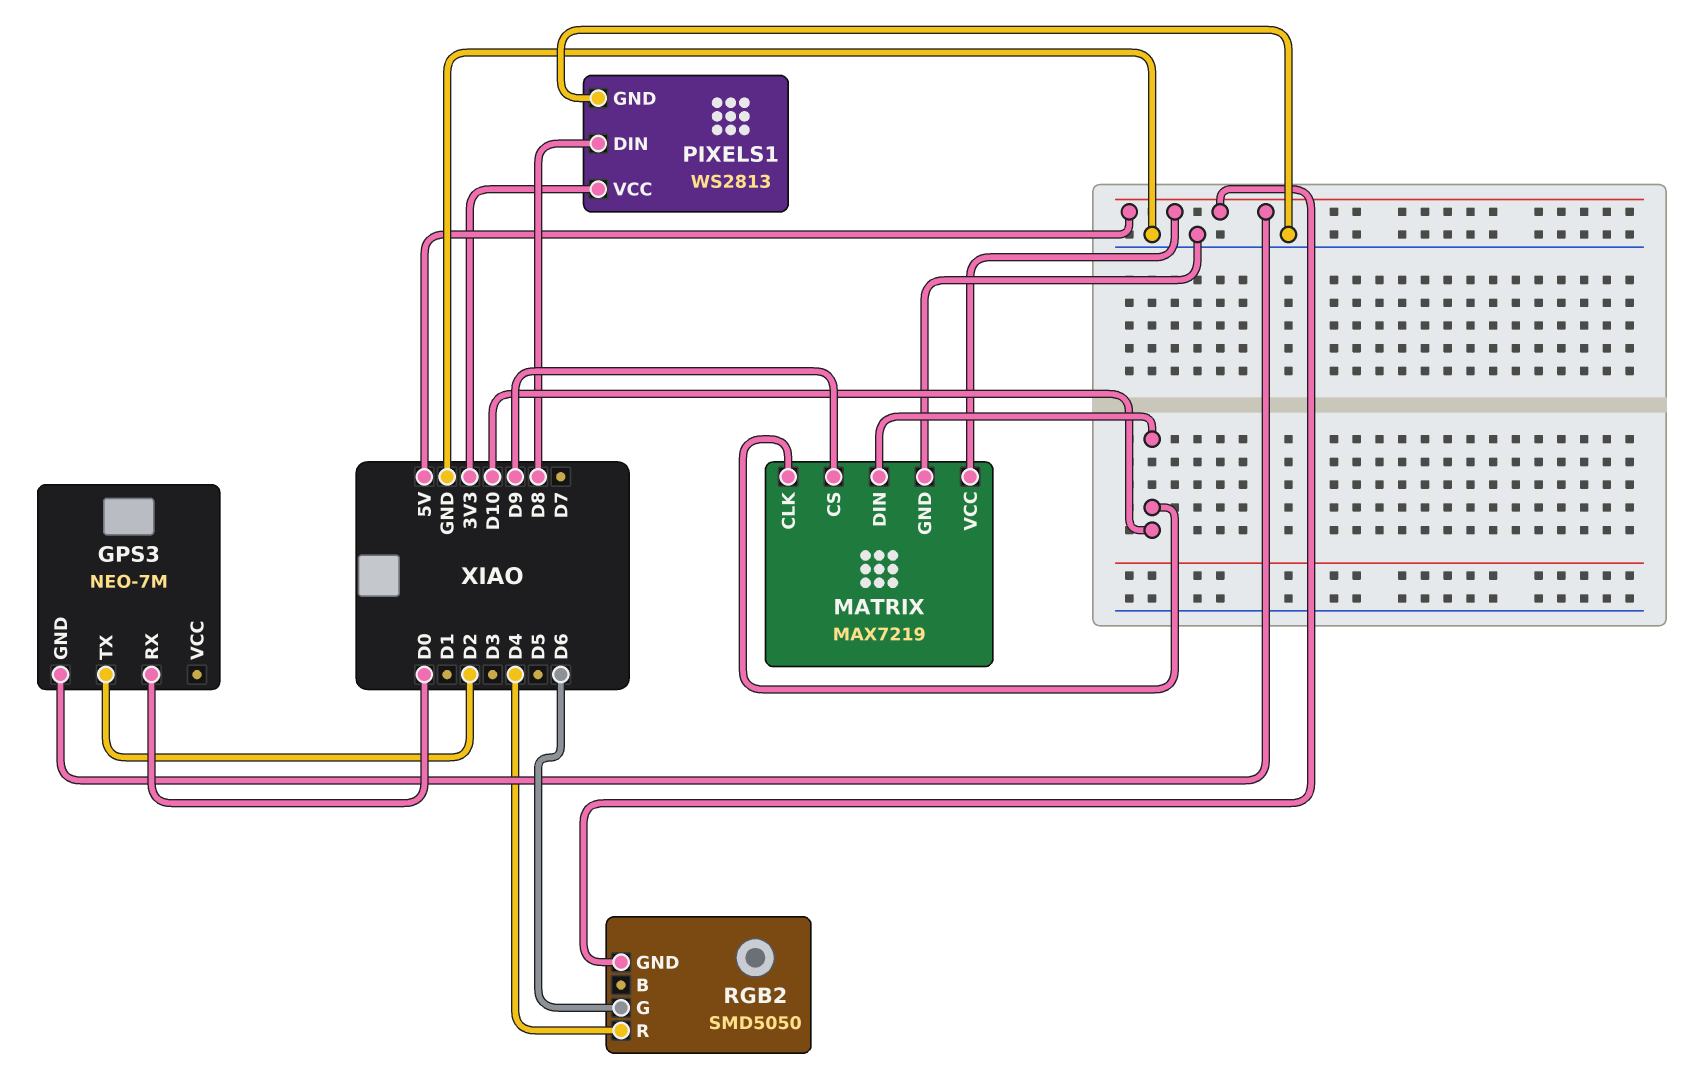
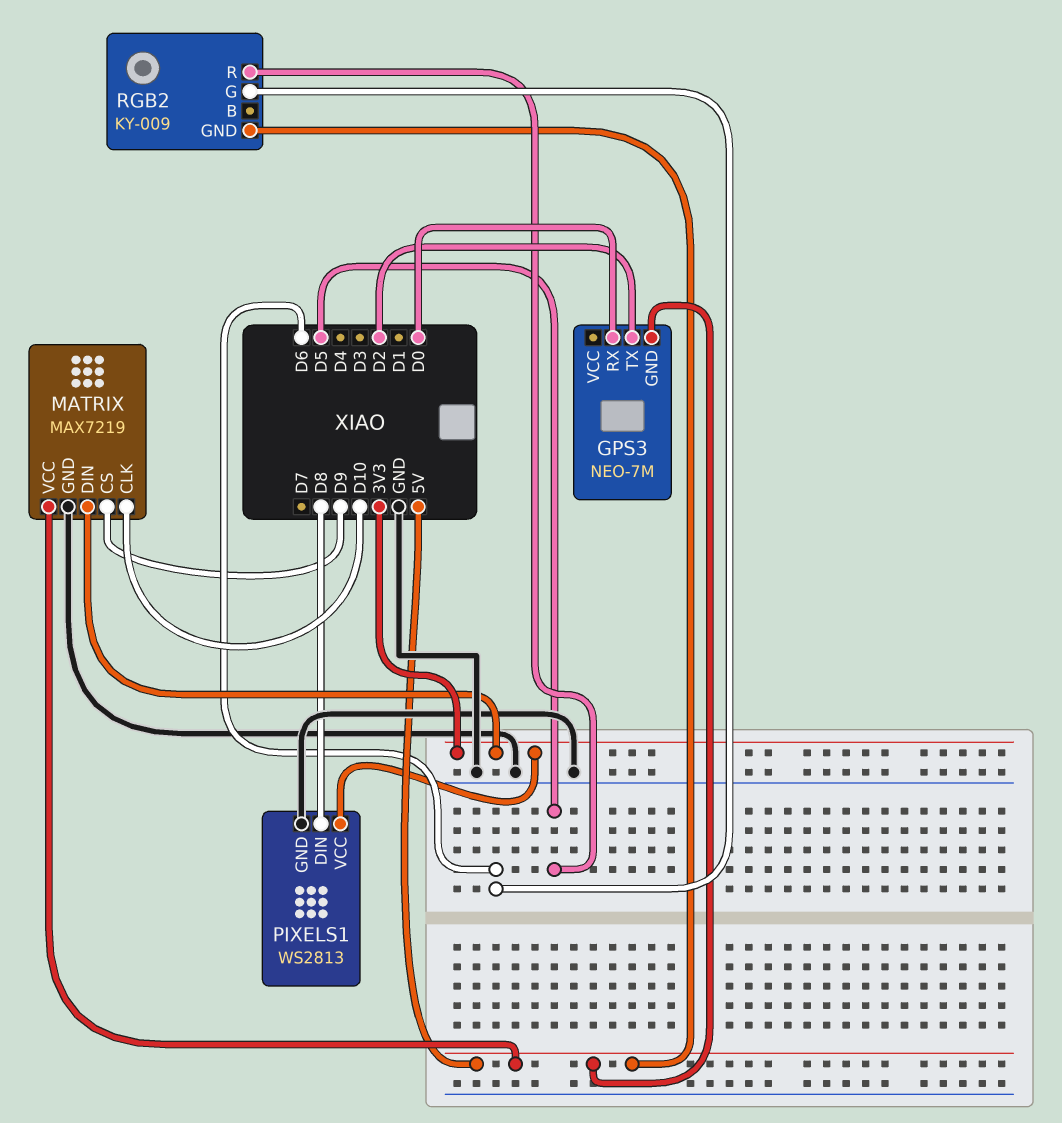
MATRIX pin DIN: D10 -> 3V3
RGB2: SMD5050 -> KY-009
RGB2 pin R: D4 -> D5

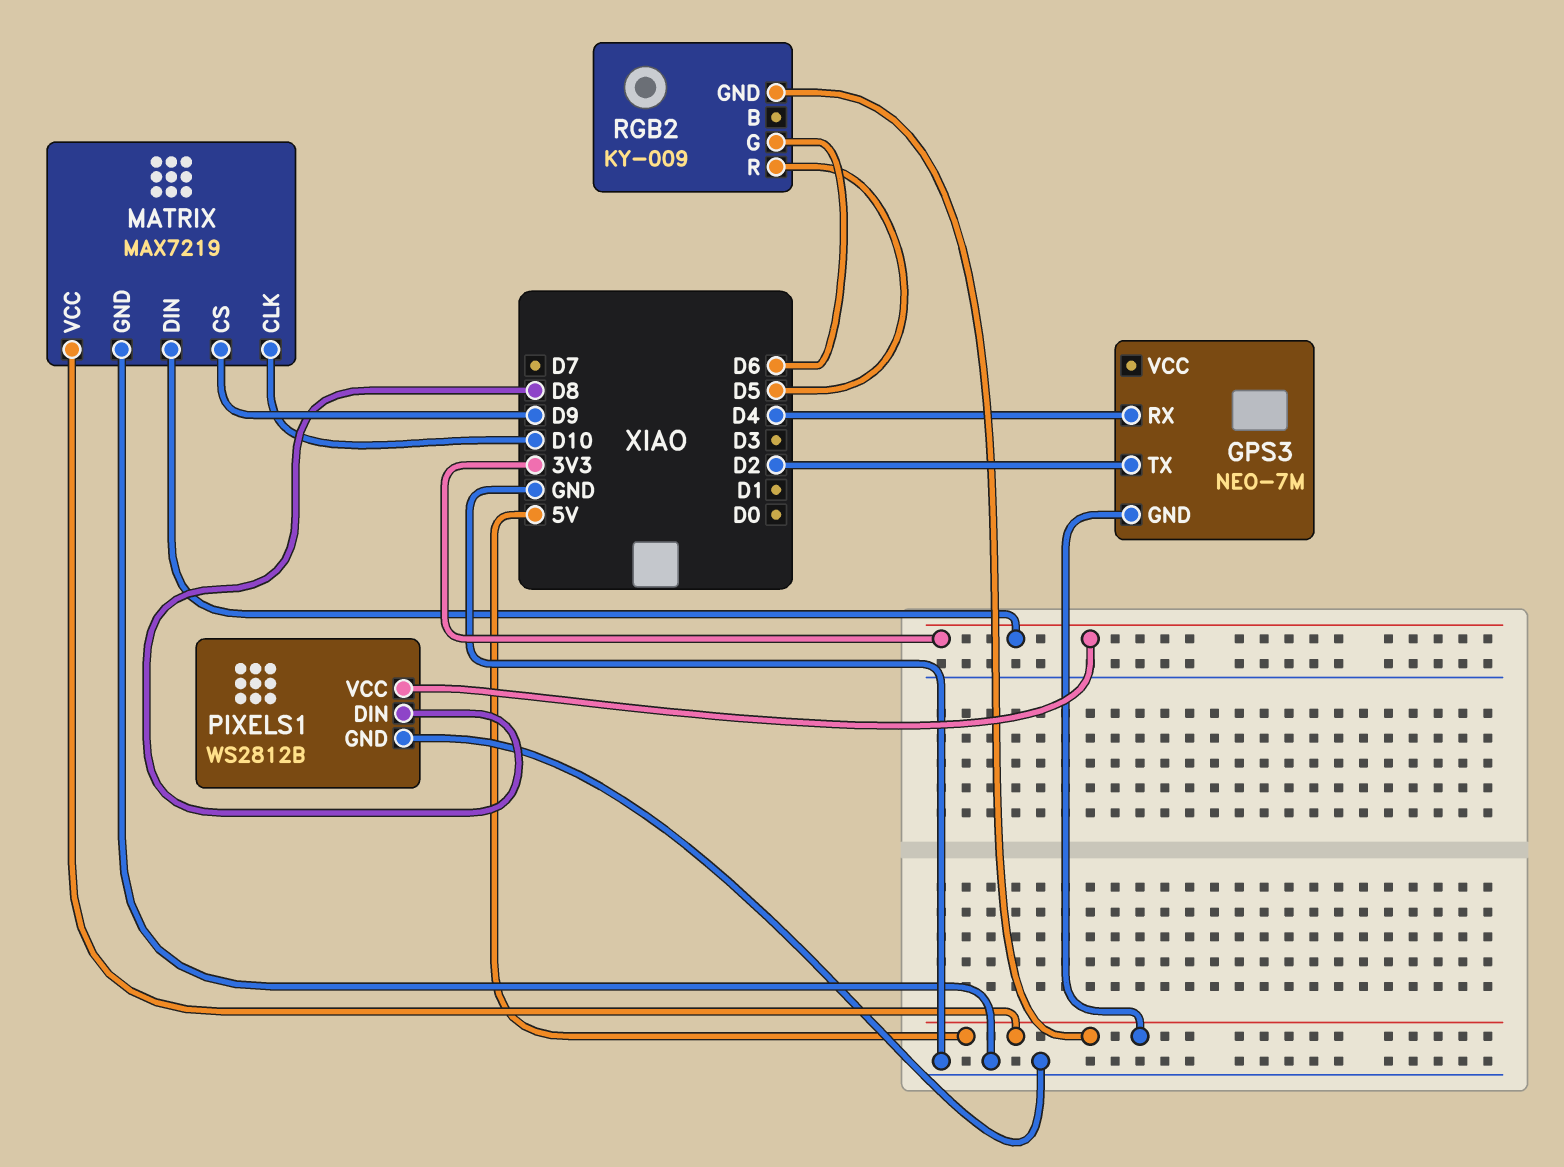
GPS3 pin RX: D0 -> D4
PIXELS1: WS2813 -> WS2812B

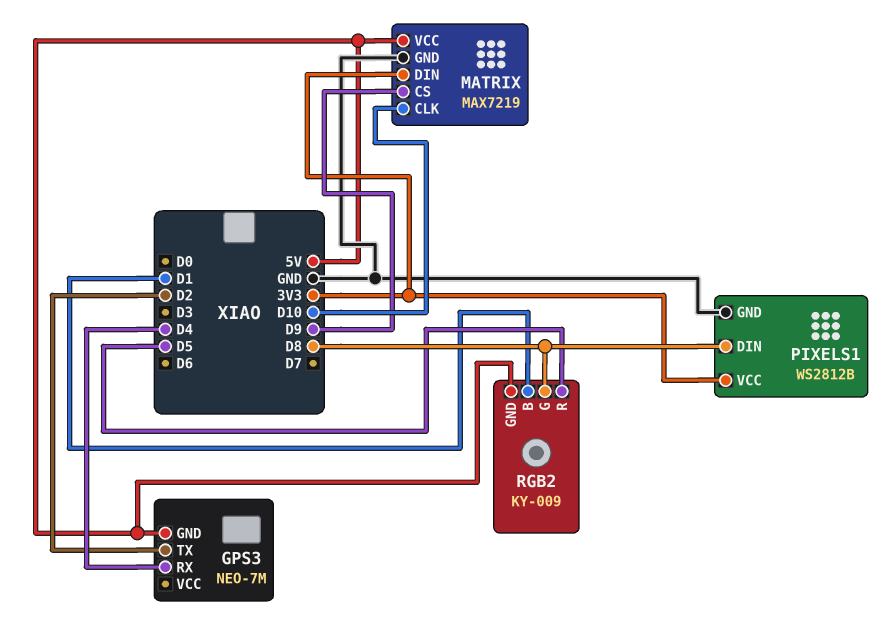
RGB2 pin B: none -> D1
RGB2 pin G: D6 -> D8

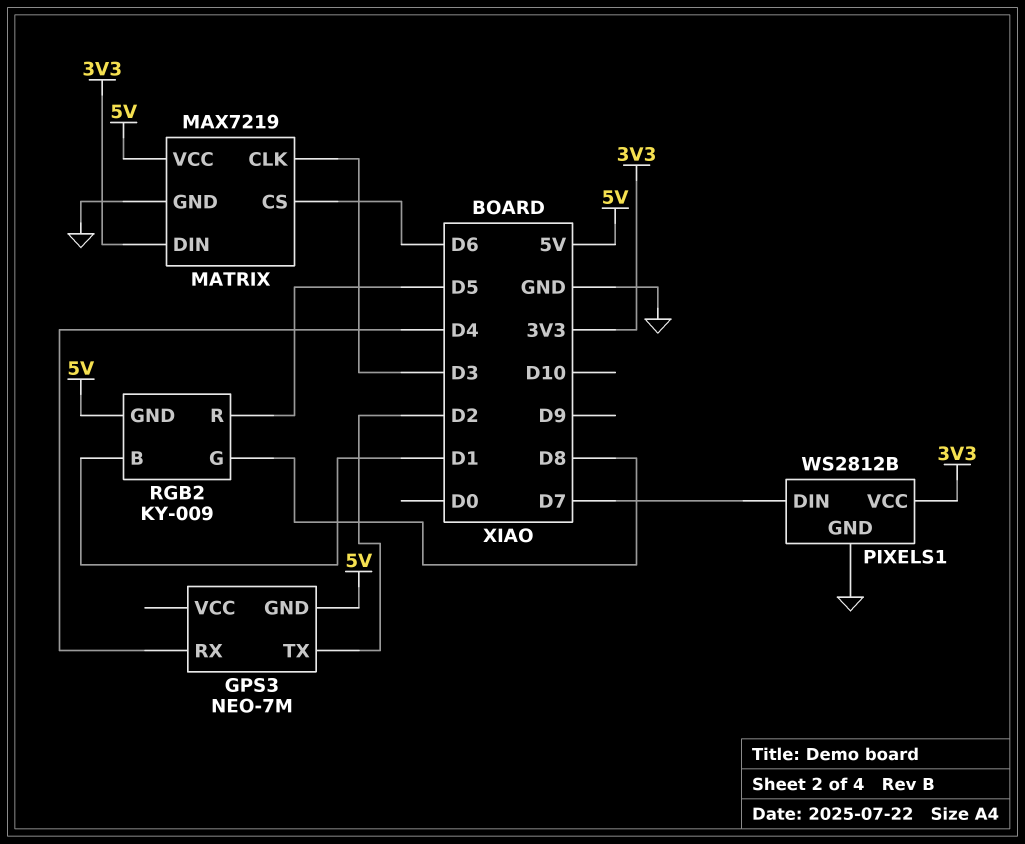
MATRIX pin CLK: D10 -> D3
MATRIX pin CS: D9 -> D6
PIXELS1 pin DIN: D8 -> D7

